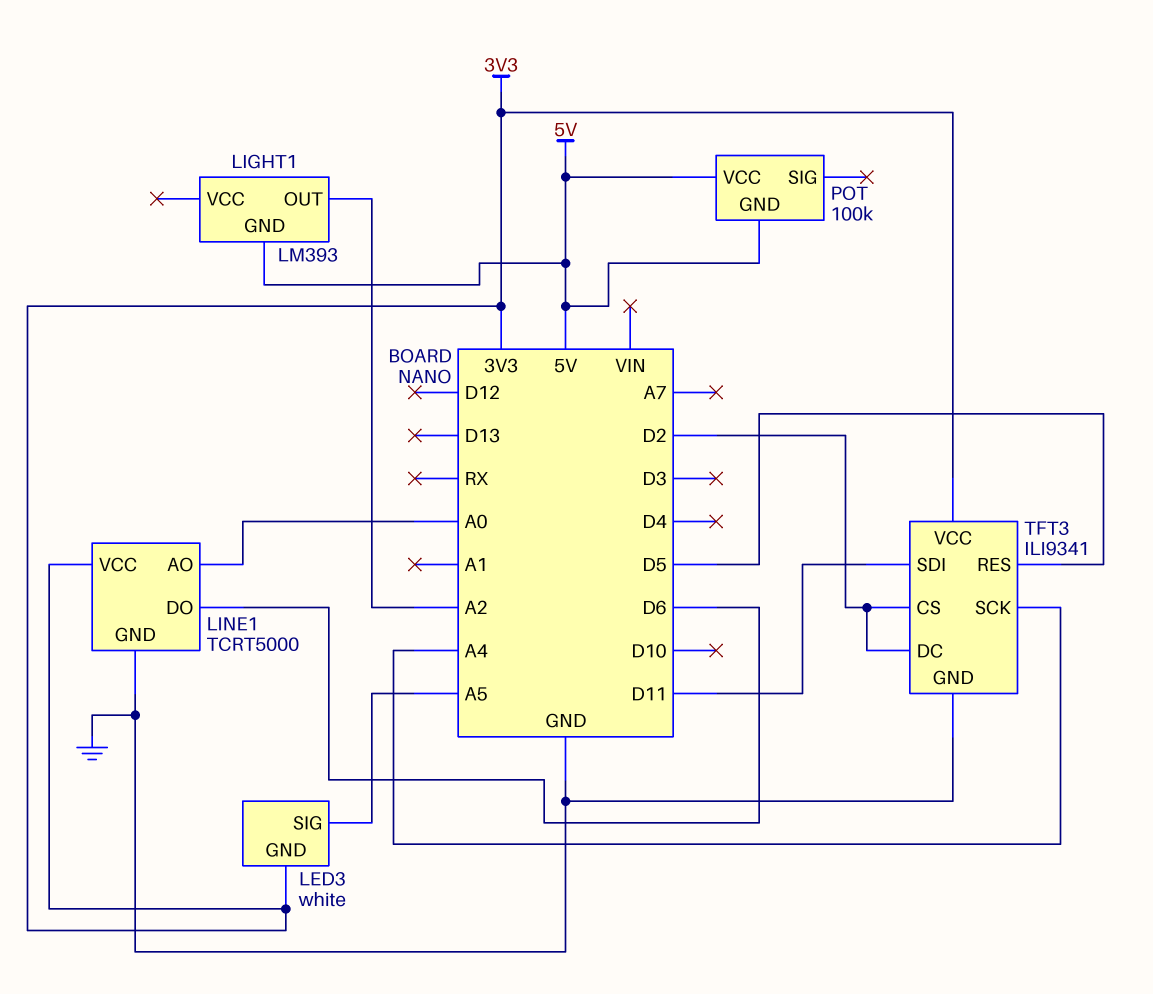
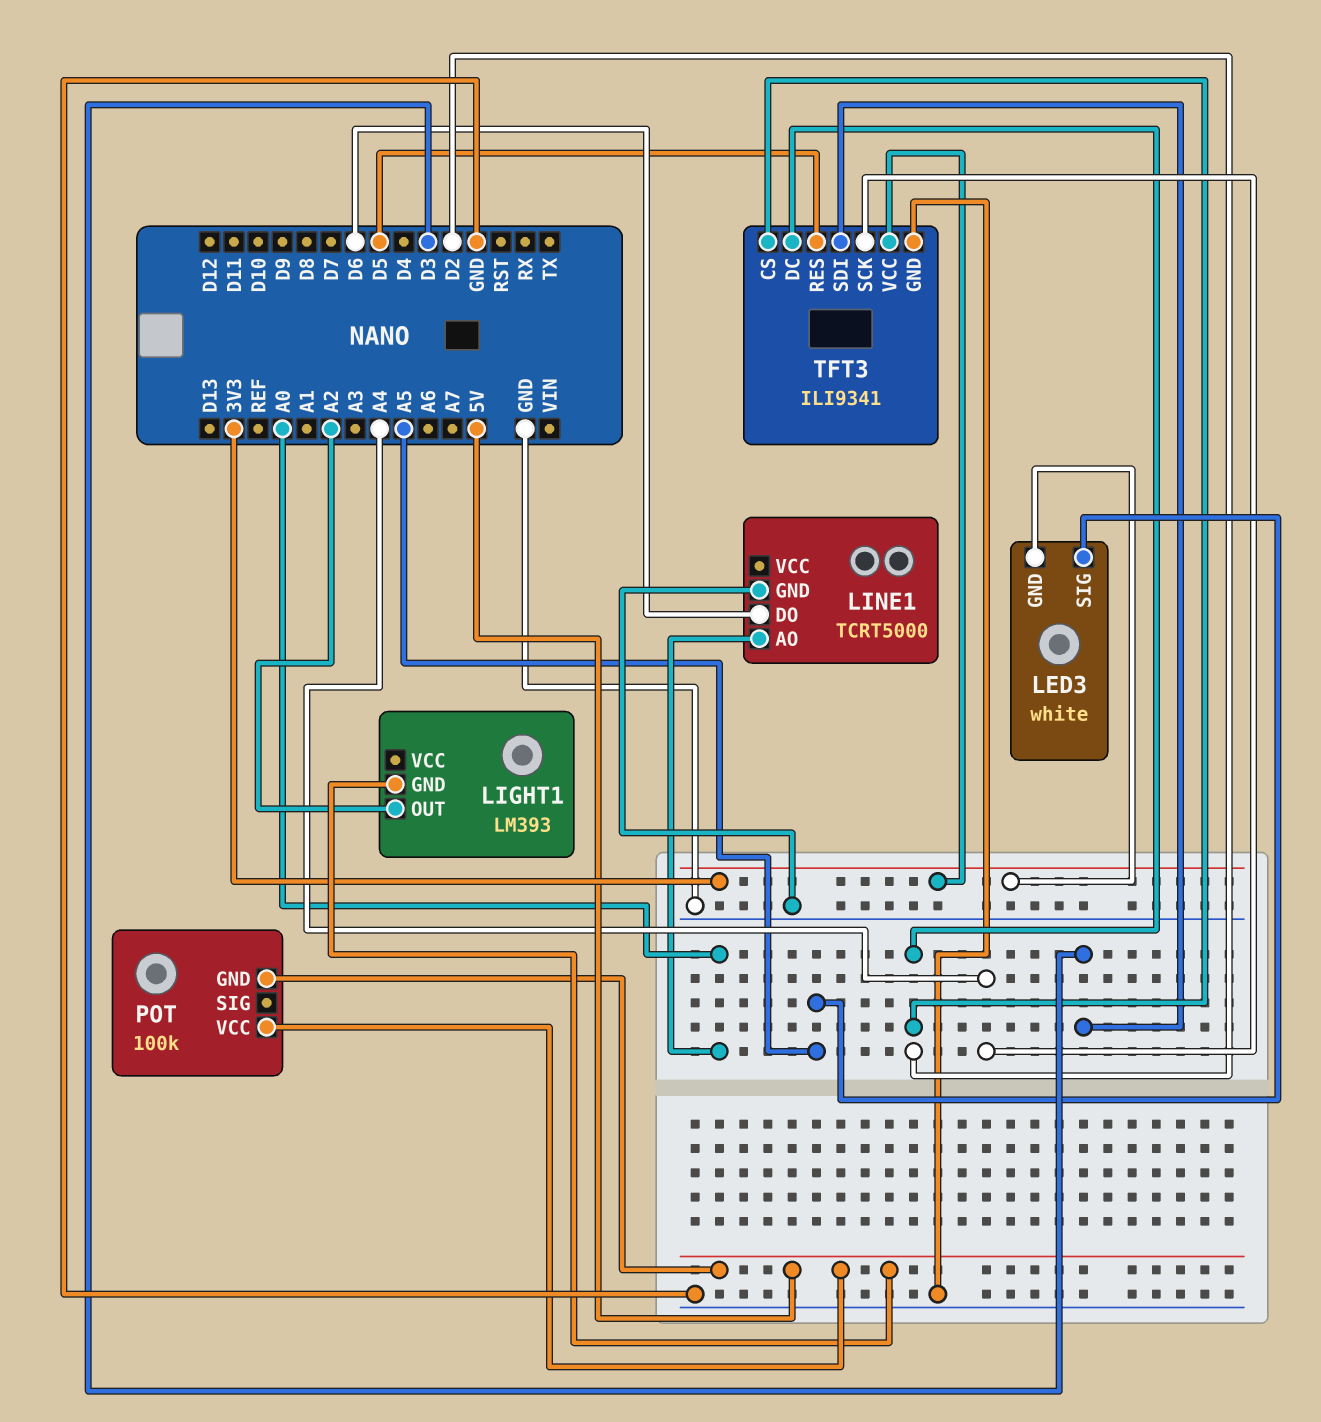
LINE1 pin VCC: 3V3 -> none
TFT3 pin SDI: D11 -> D3

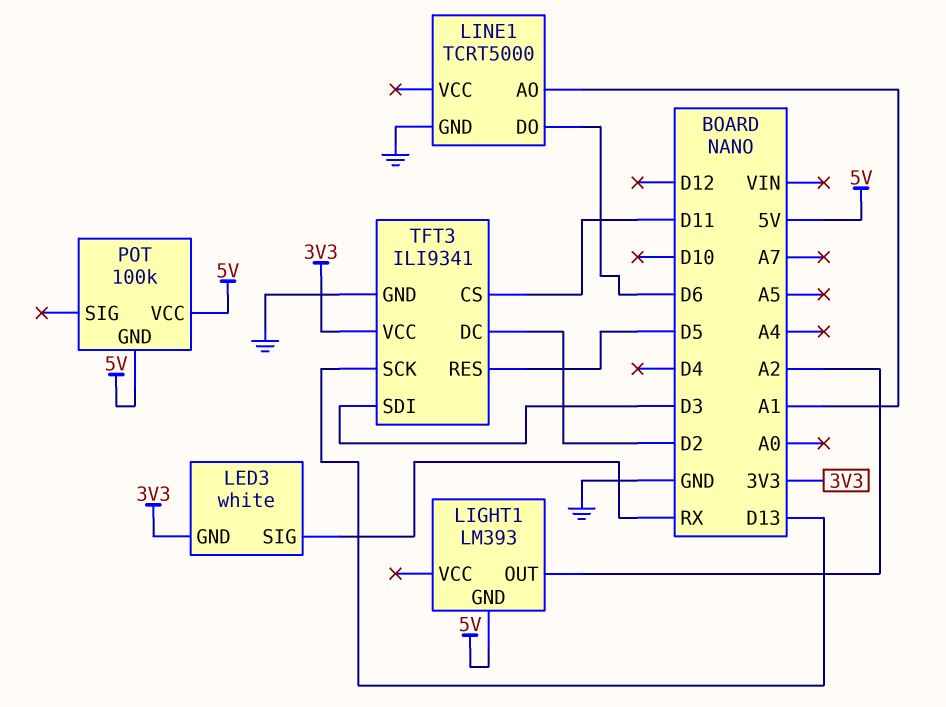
LED3 pin SIG: A5 -> RX
LINE1 pin AO: A0 -> A1
TFT3 pin CS: D2 -> D11
TFT3 pin SCK: A4 -> D13

